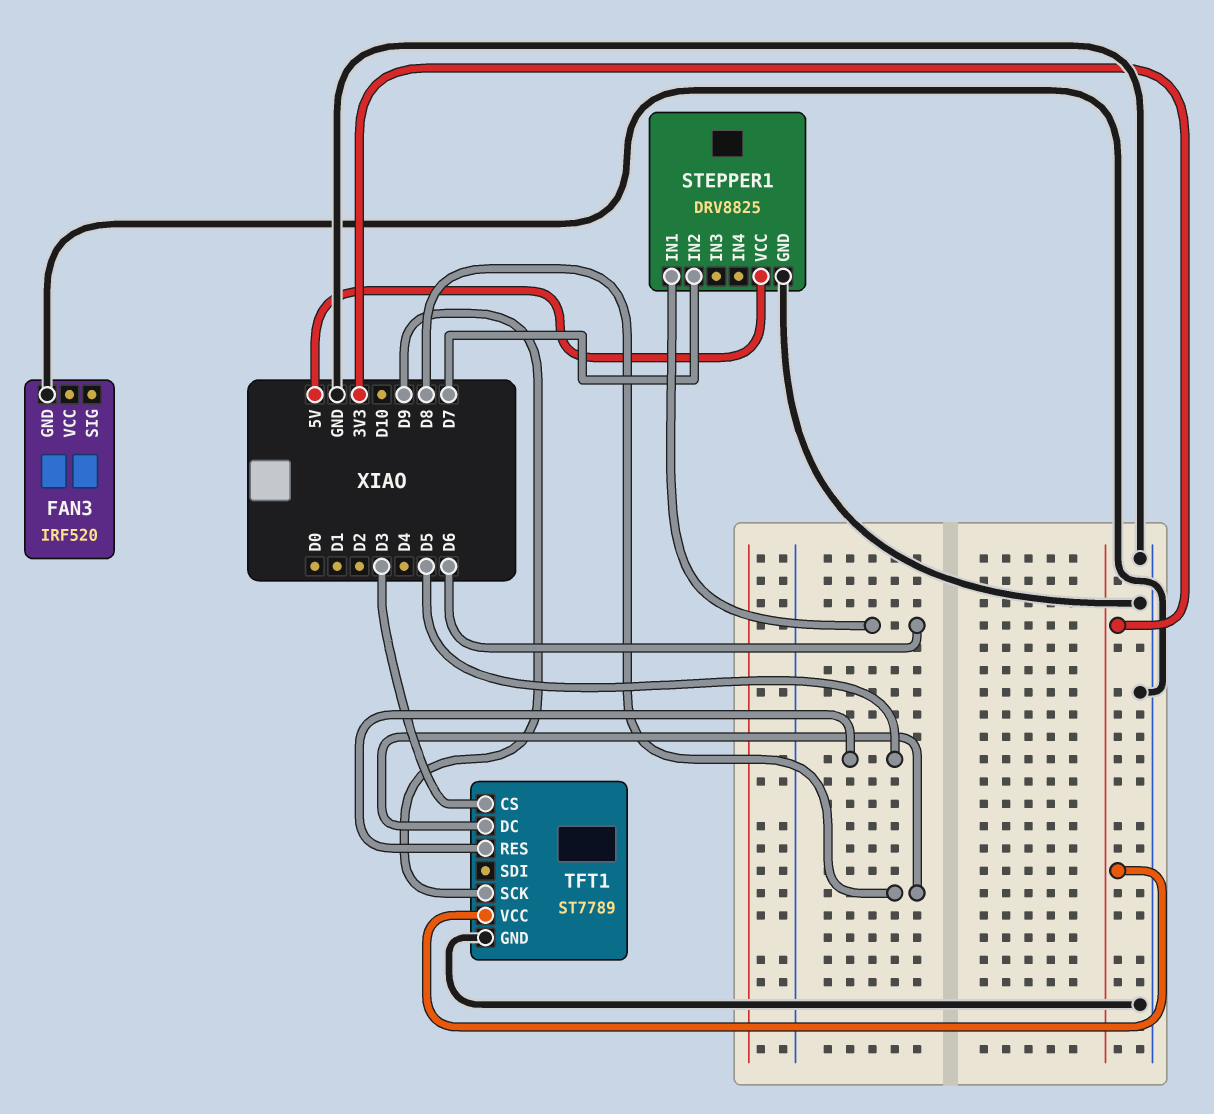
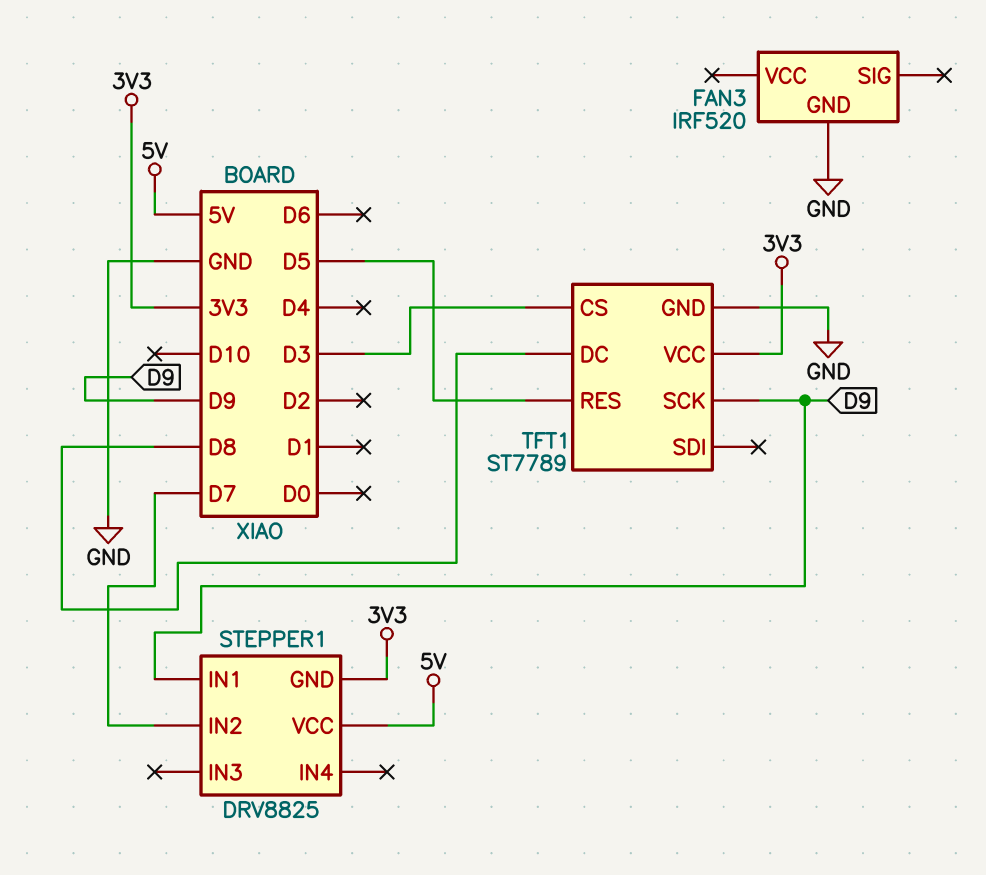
STEPPER1 pin GND: GND -> 3V3
STEPPER1 pin IN1: D6 -> D9

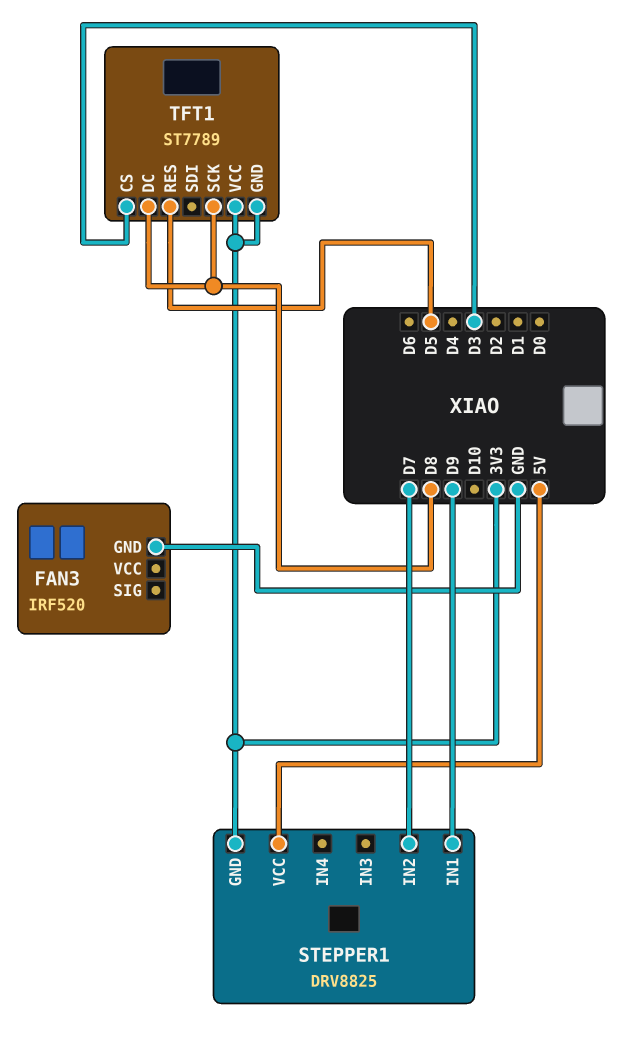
TFT1 pin GND: GND -> 3V3
TFT1 pin SCK: D9 -> D8

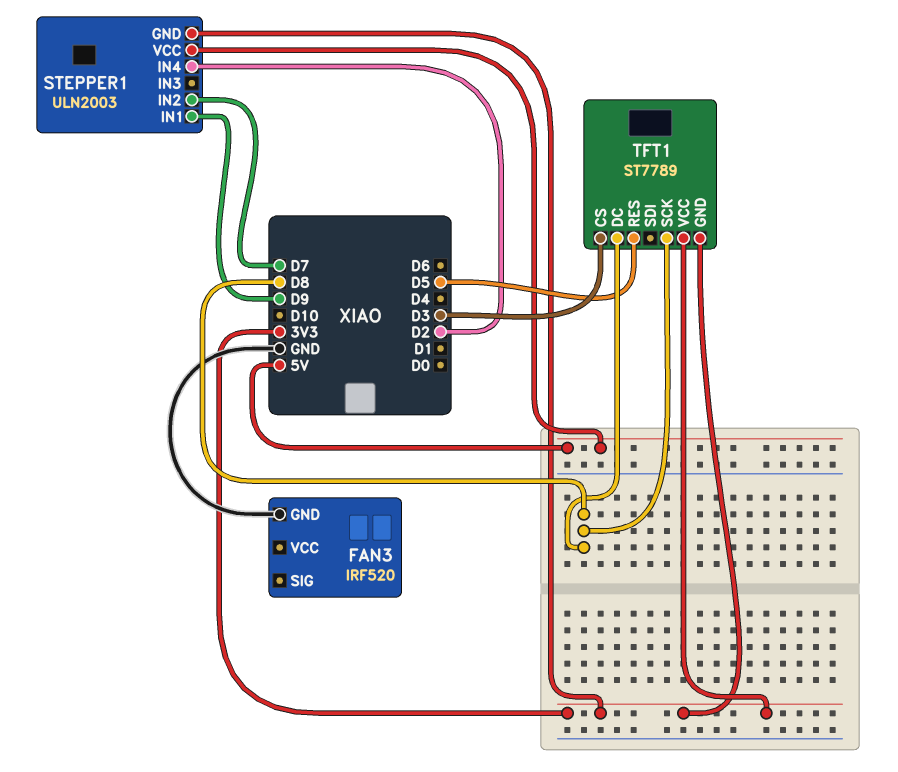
STEPPER1: DRV8825 -> ULN2003
STEPPER1 pin IN4: none -> D2

